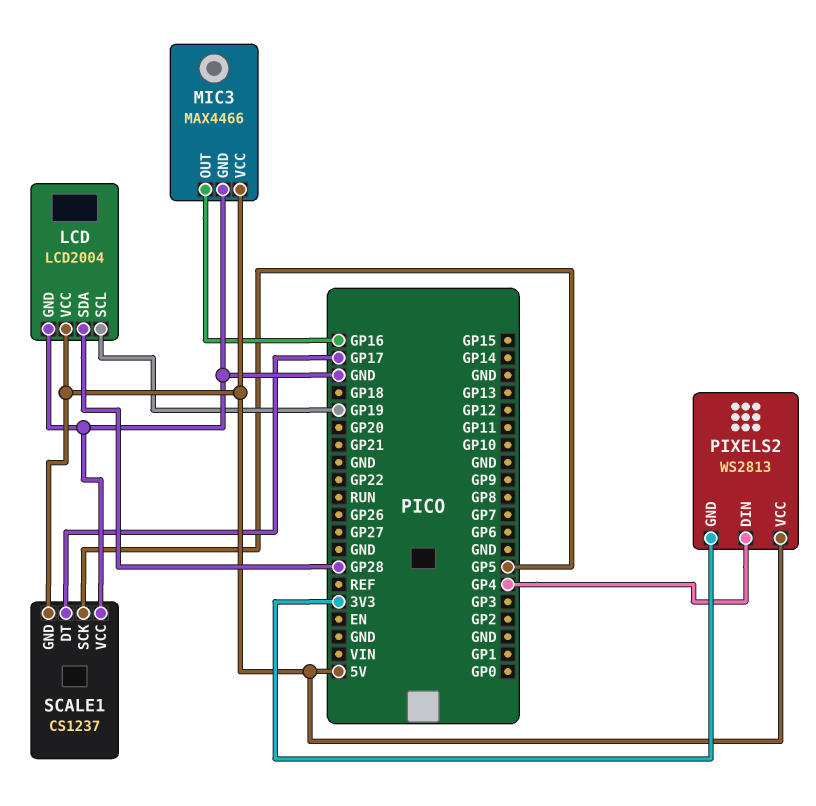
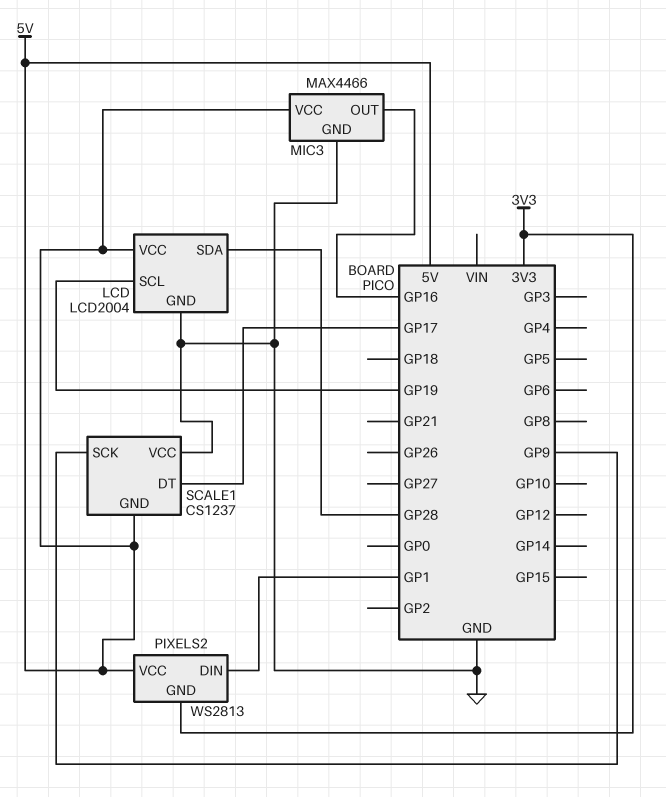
PIXELS2 pin DIN: GP4 -> GP1
SCALE1 pin SCK: GP5 -> GP9

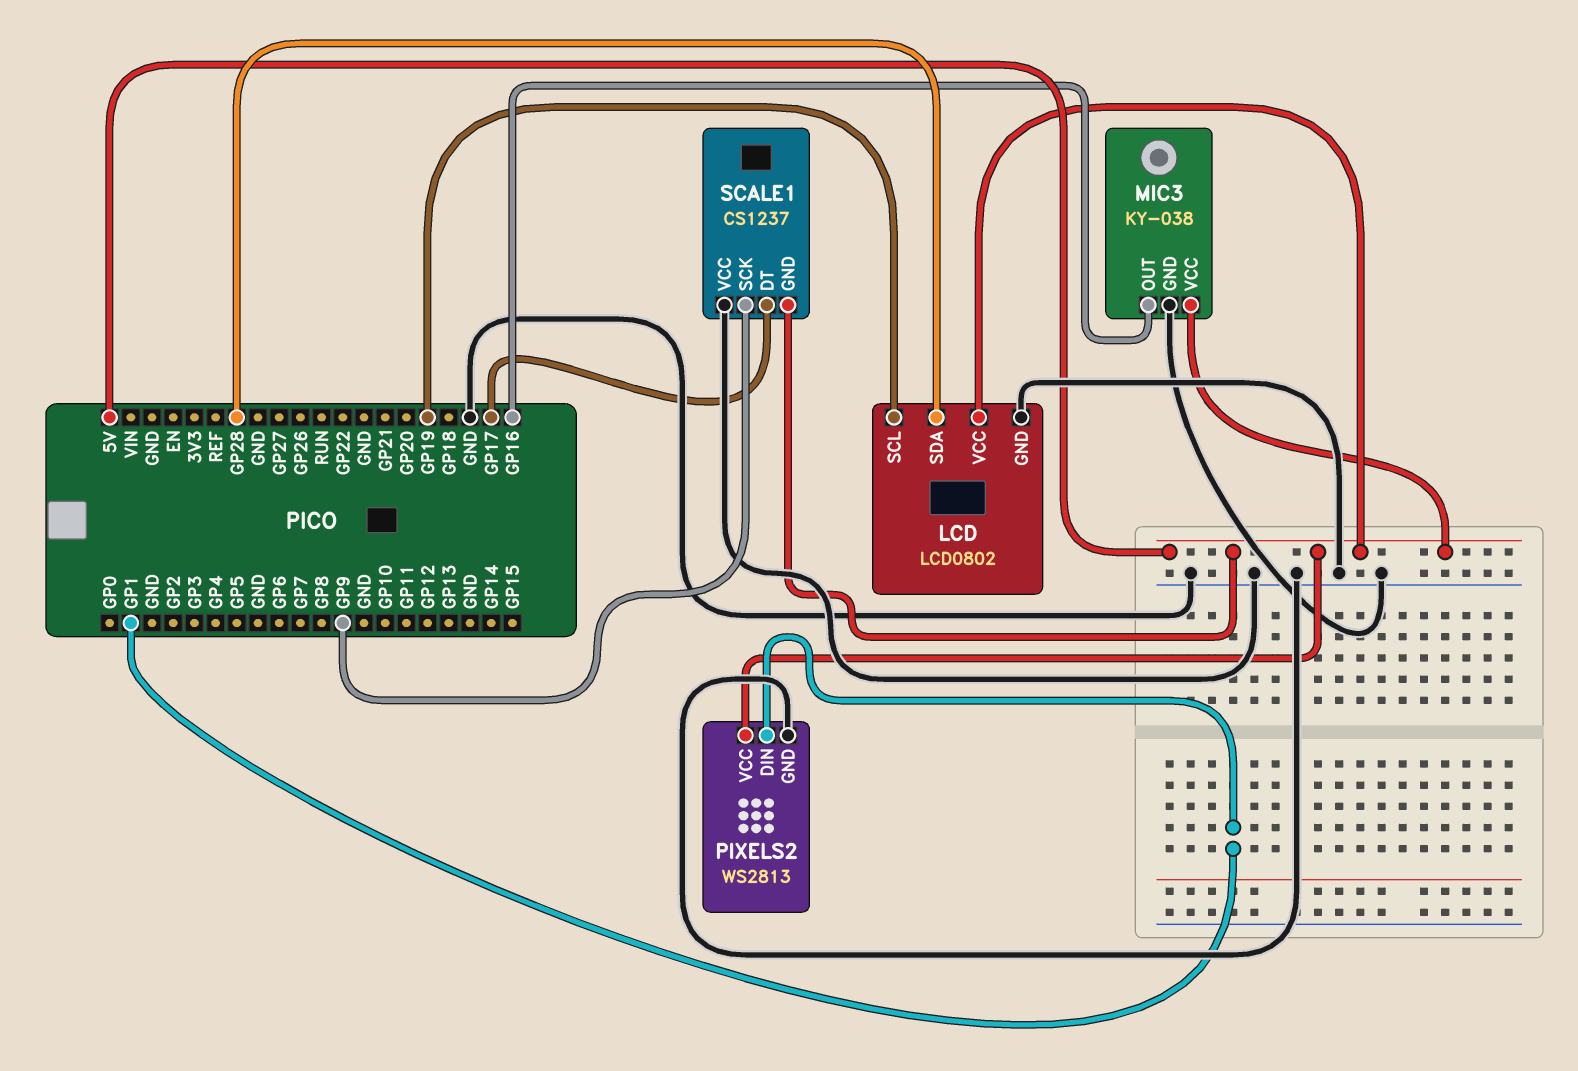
LCD: LCD2004 -> LCD0802
MIC3: MAX4466 -> KY-038
PIXELS2 pin GND: 3V3 -> GND

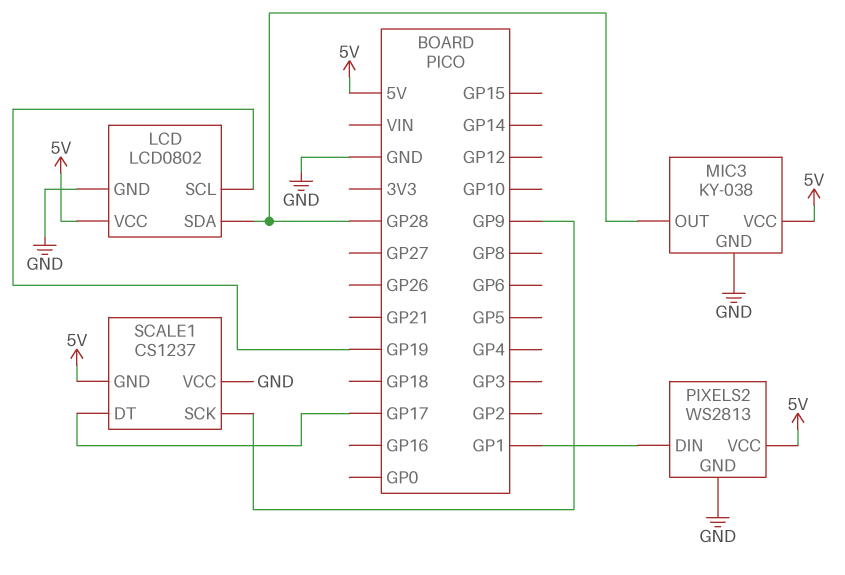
MIC3 pin OUT: GP16 -> GP28

